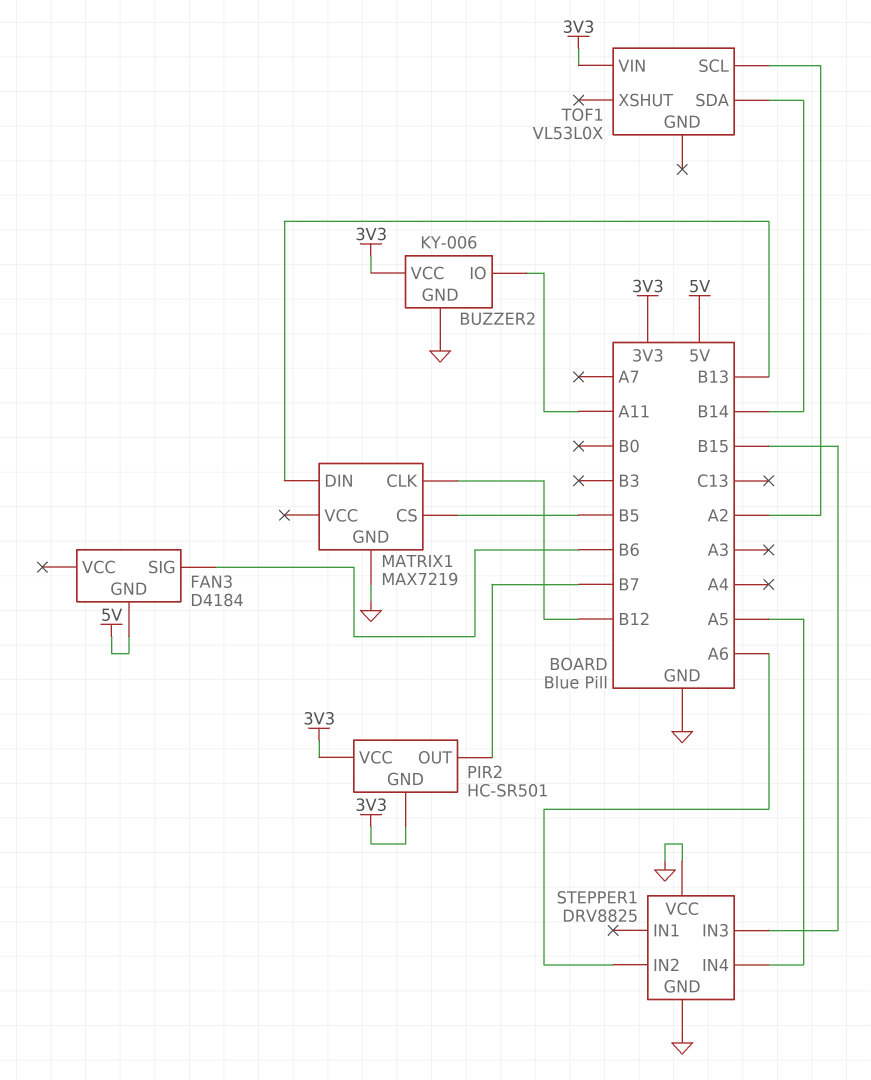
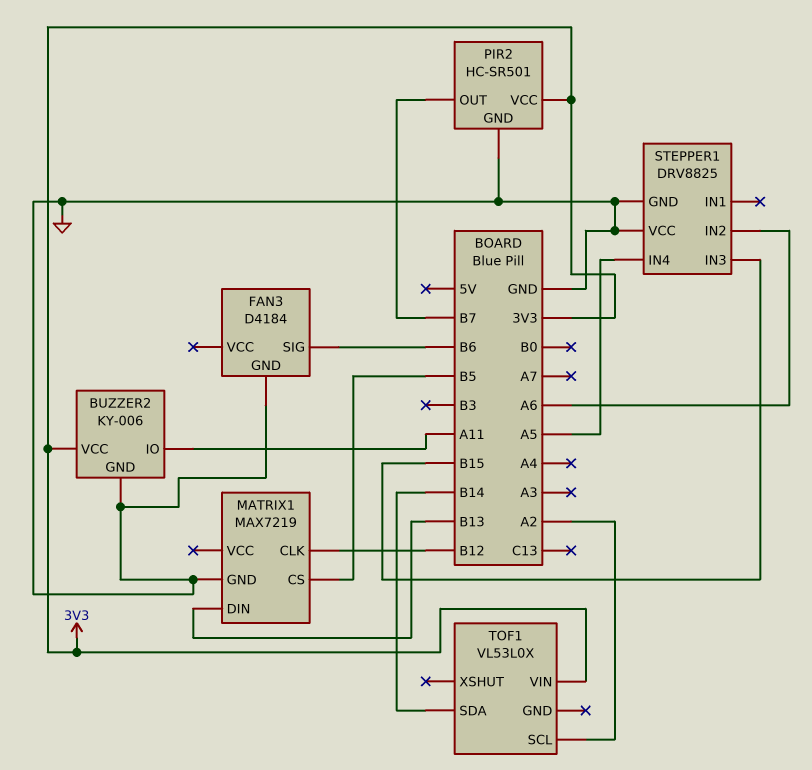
FAN3 pin GND: 5V -> GND
PIR2 pin GND: 3V3 -> GND

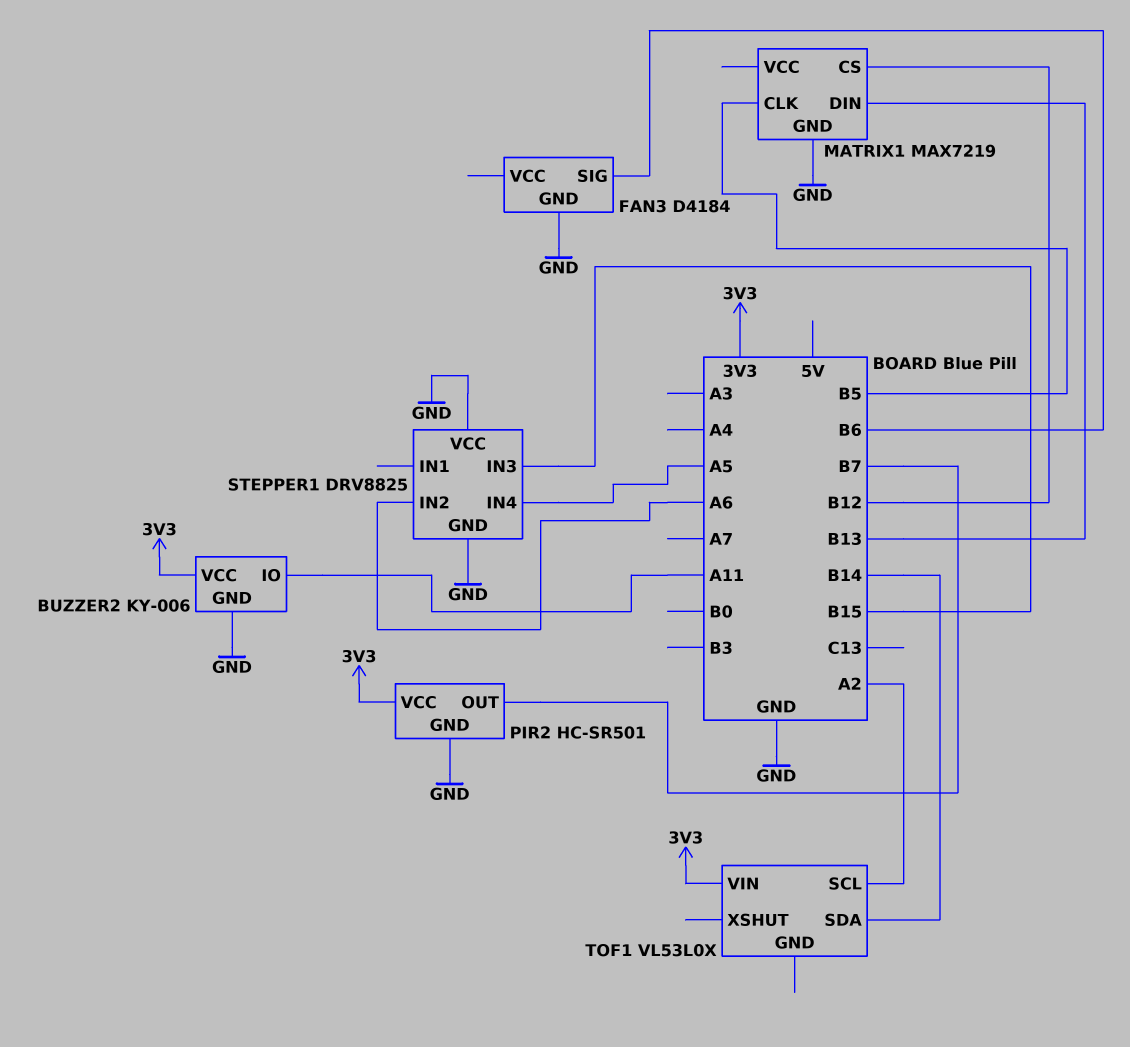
MATRIX1 pin CLK: B12 -> B5
MATRIX1 pin CS: B5 -> B12

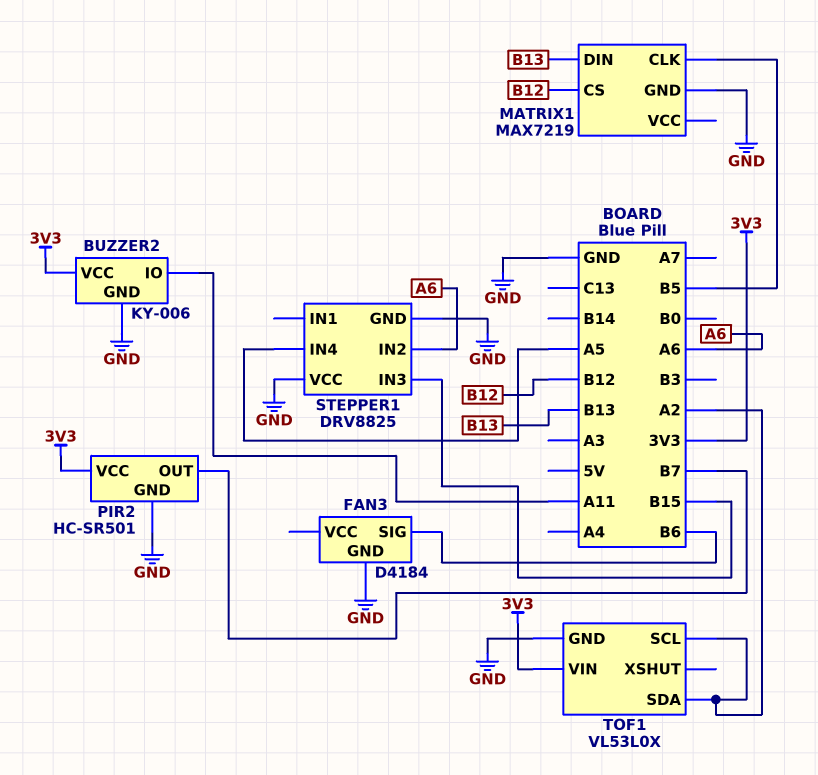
TOF1 pin GND: none -> GND
TOF1 pin SDA: B14 -> A2

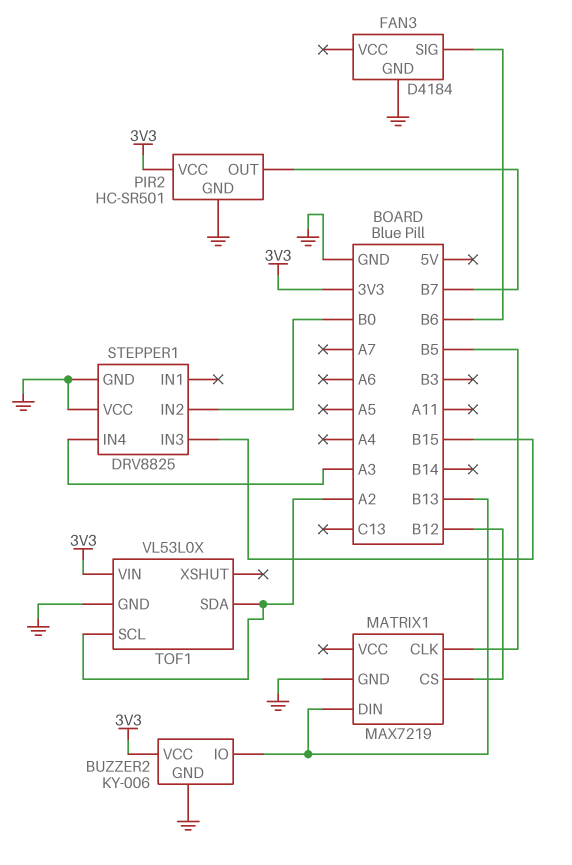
BUZZER2 pin IO: A11 -> B13
STEPPER1 pin IN2: A6 -> B0
STEPPER1 pin IN4: A5 -> A3

